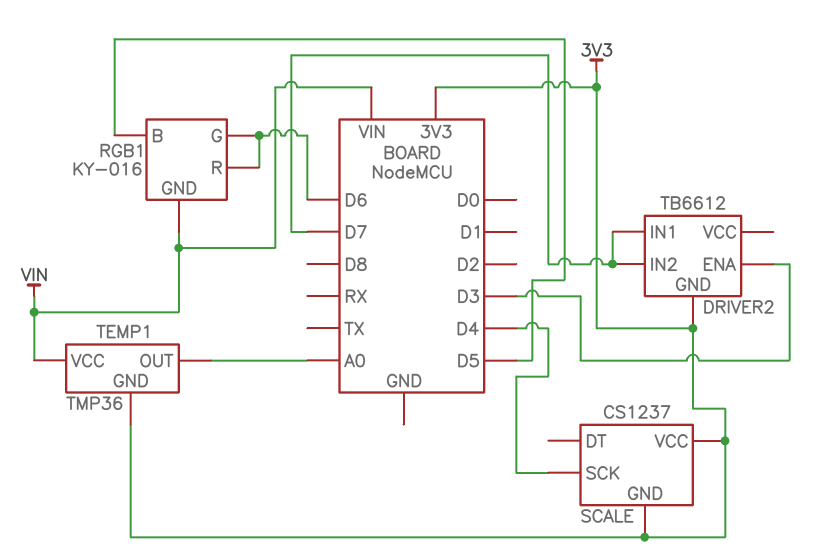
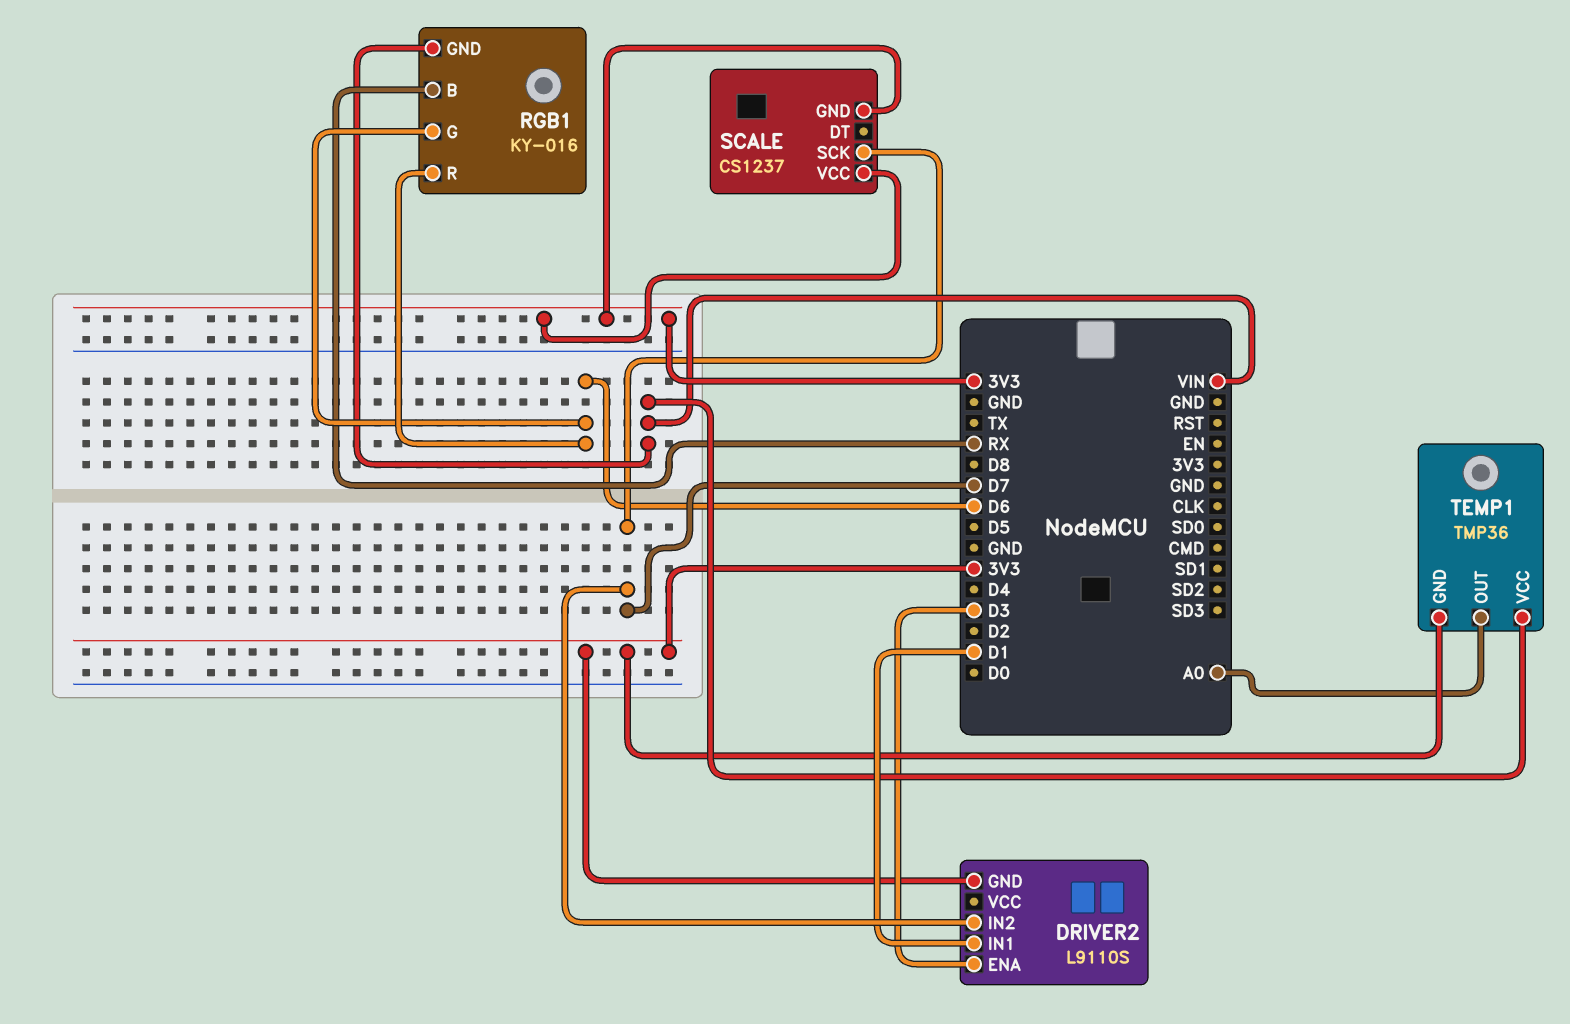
DRIVER2: TB6612 -> L9110S
DRIVER2 pin IN1: D7 -> D1
RGB1 pin B: D5 -> RX
SCALE pin SCK: D4 -> D7

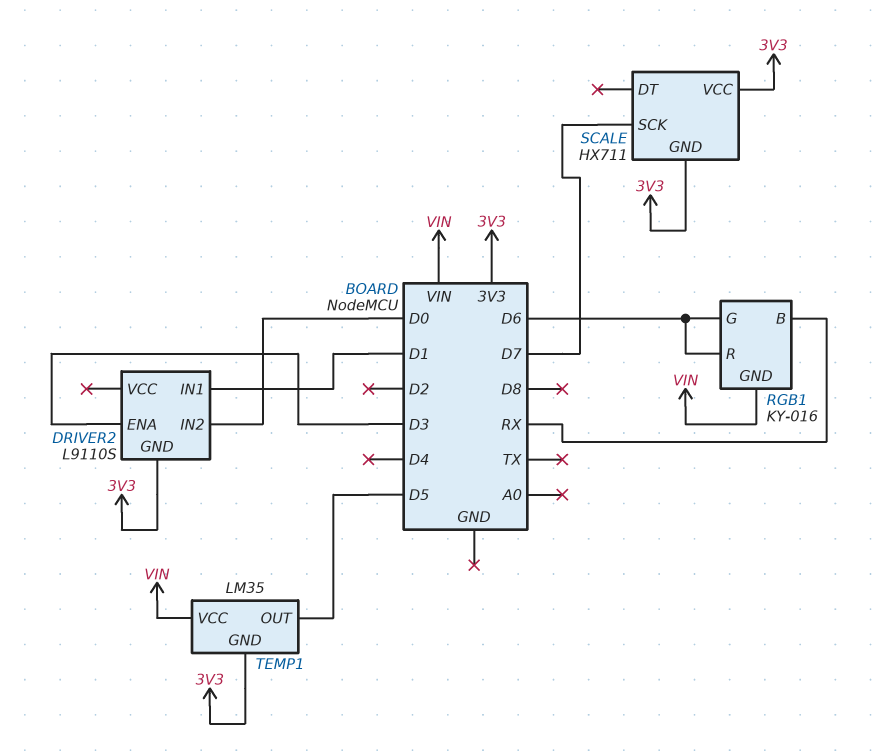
DRIVER2 pin IN2: D7 -> D0
SCALE: CS1237 -> HX711
TEMP1: TMP36 -> LM35
TEMP1 pin OUT: A0 -> D5

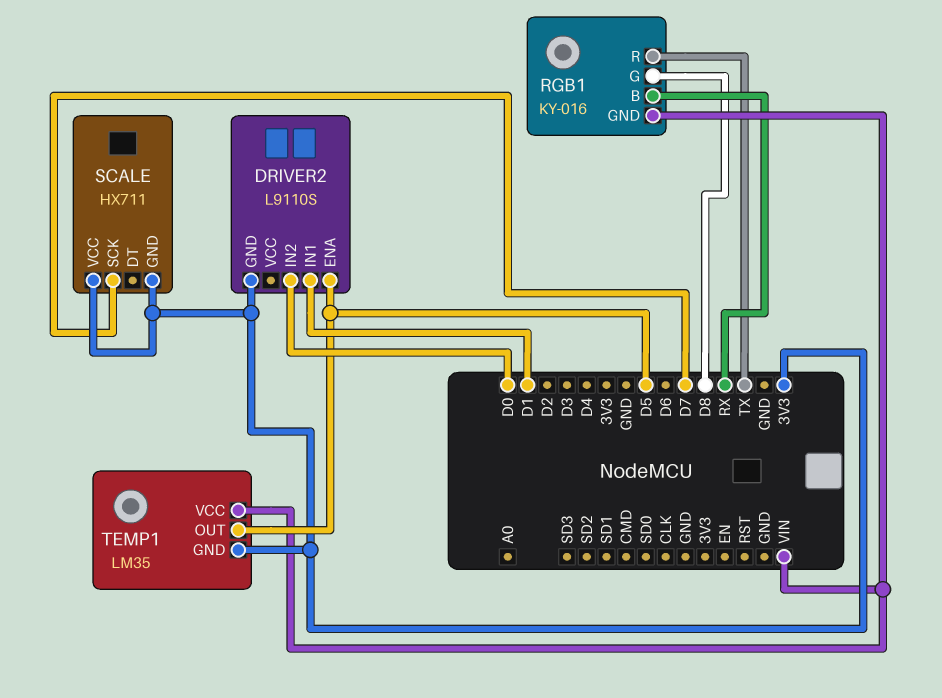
DRIVER2 pin ENA: D3 -> D5
RGB1 pin G: D6 -> D8
RGB1 pin R: D6 -> TX

